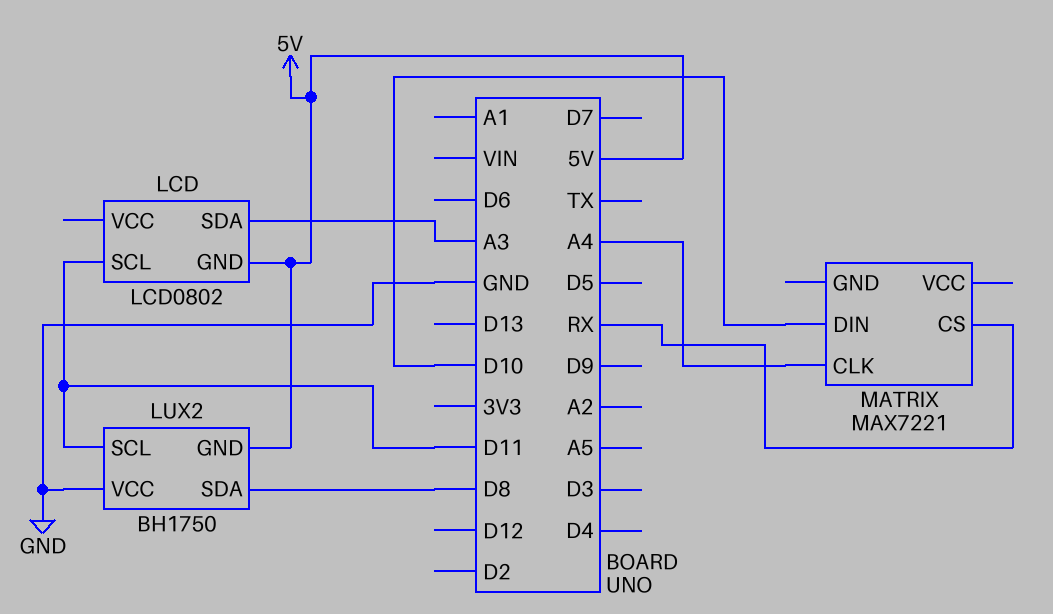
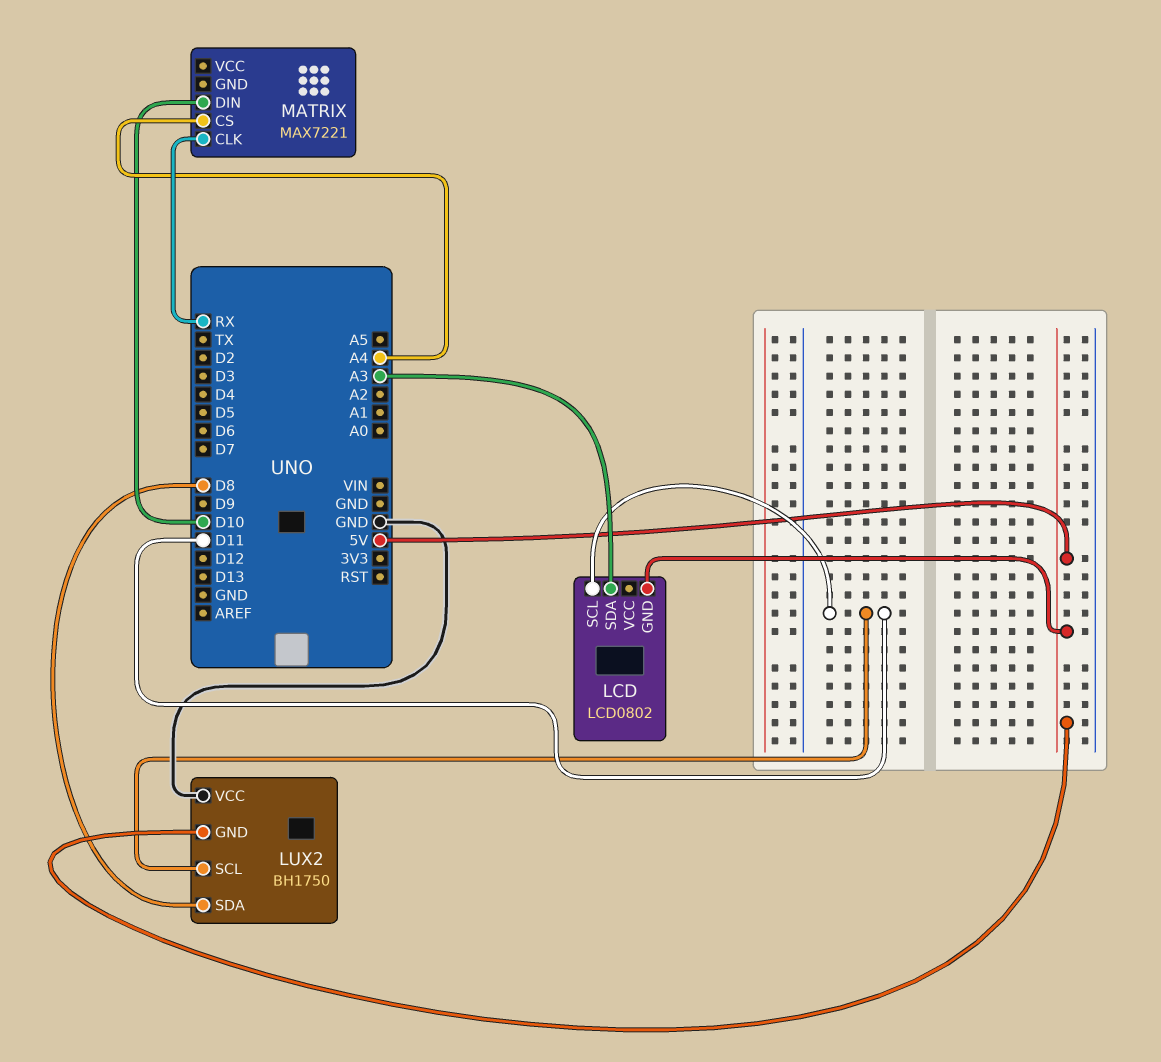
MATRIX pin CLK: A4 -> RX
MATRIX pin CS: RX -> A4

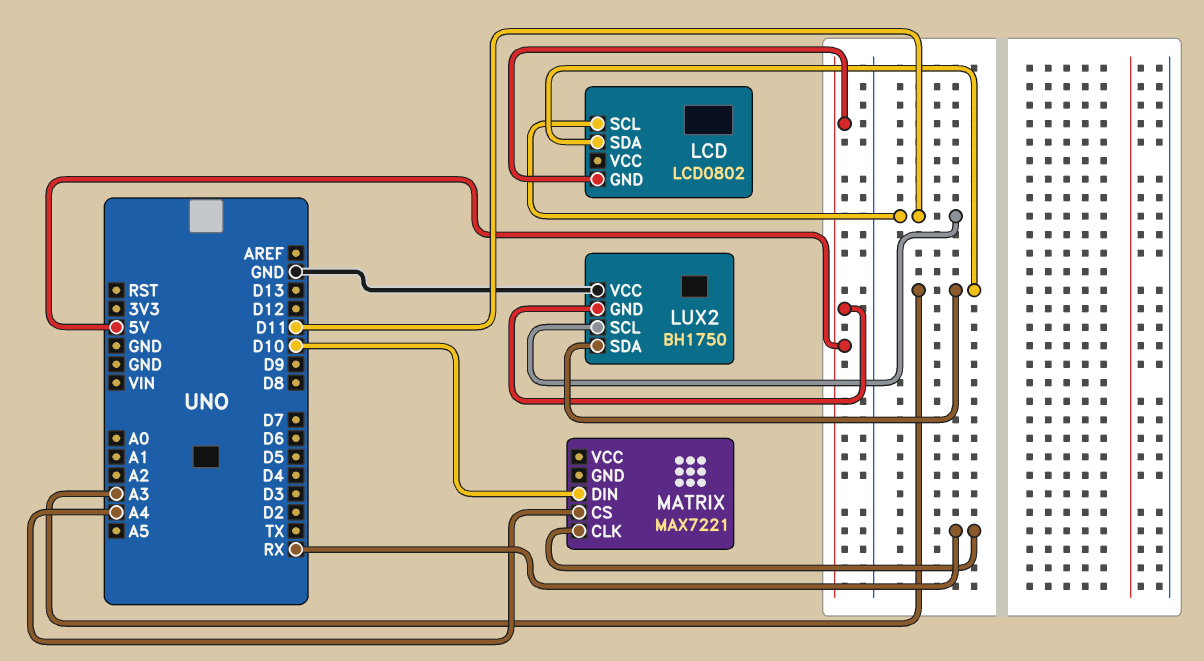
LUX2 pin SDA: D8 -> A3

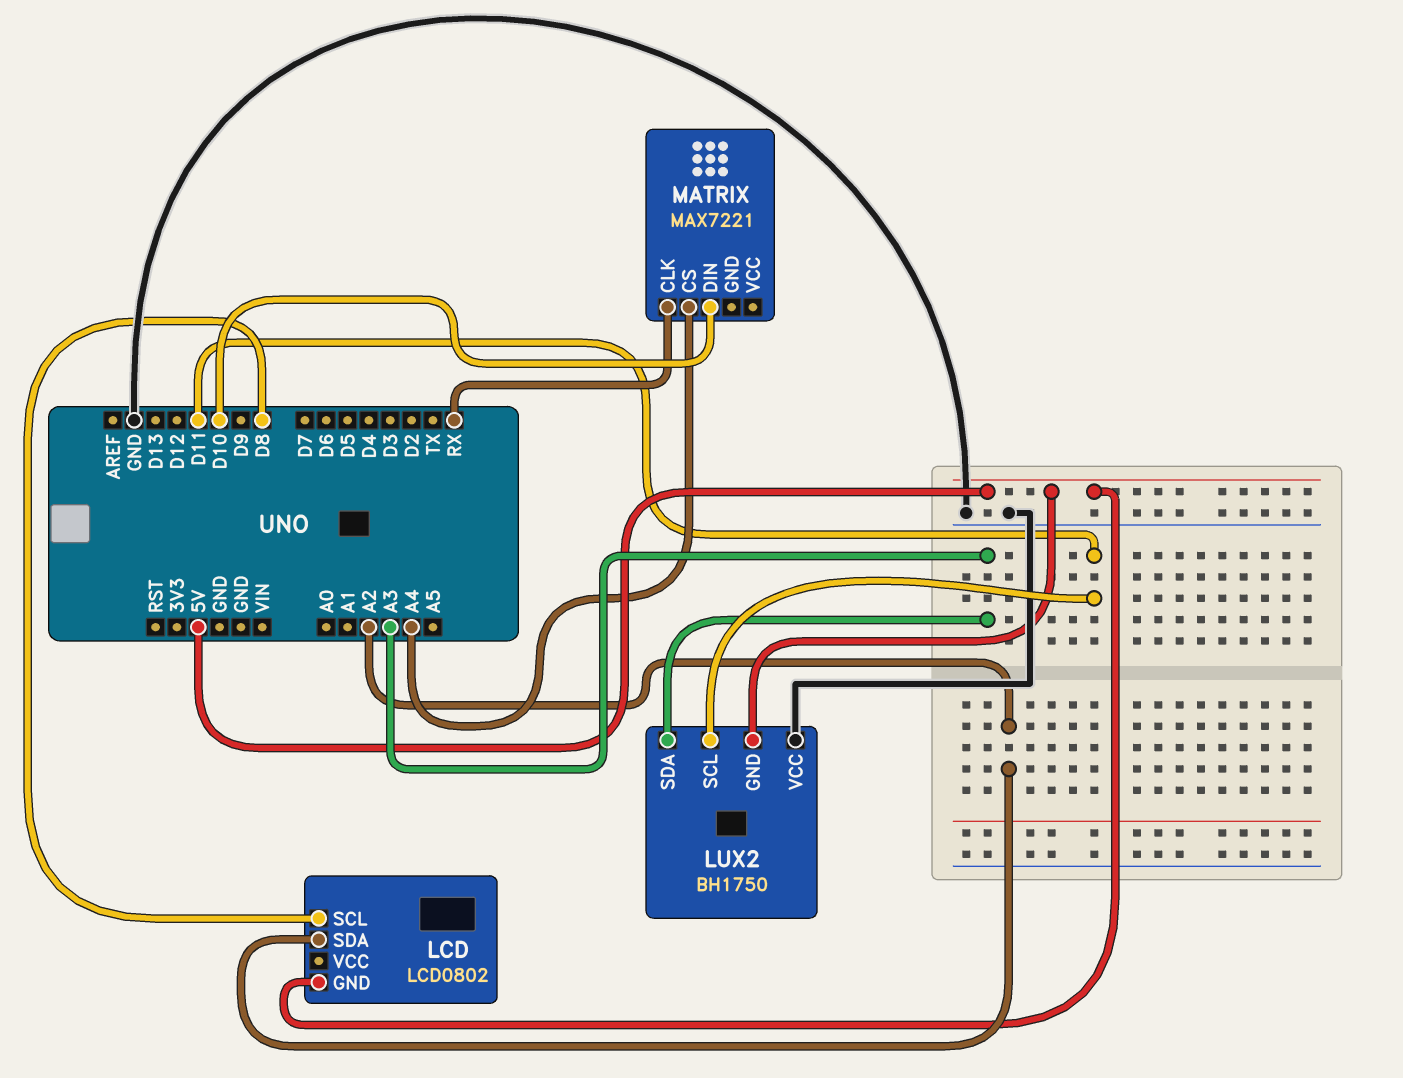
LCD pin SCL: D11 -> D8
LCD pin SDA: A3 -> A2

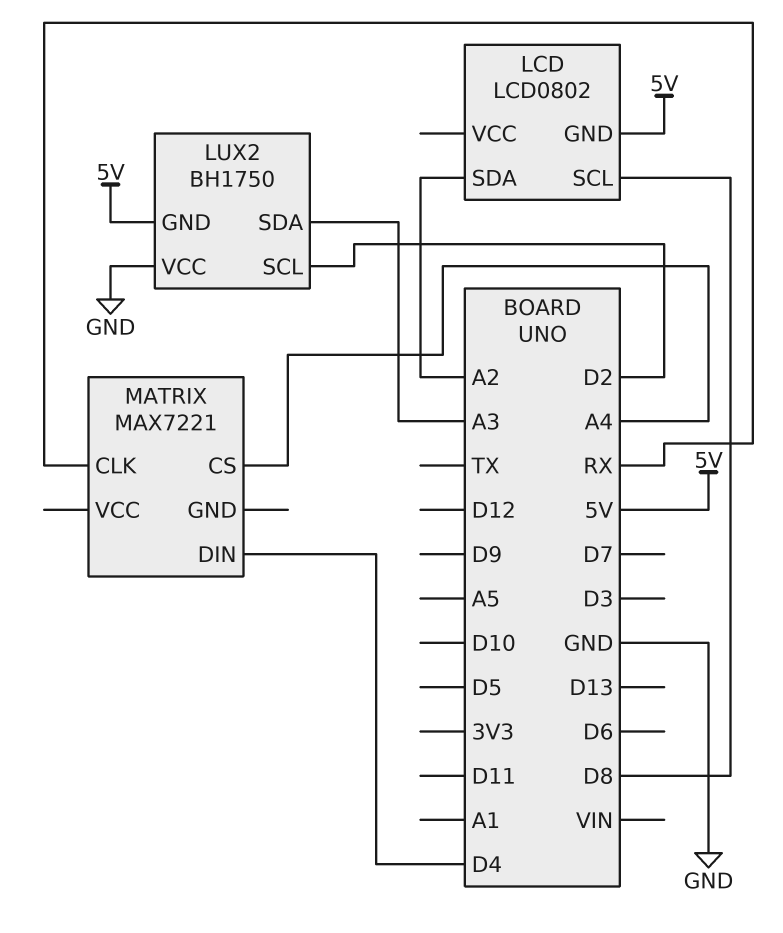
LUX2 pin SCL: D11 -> D2
MATRIX pin DIN: D10 -> D4

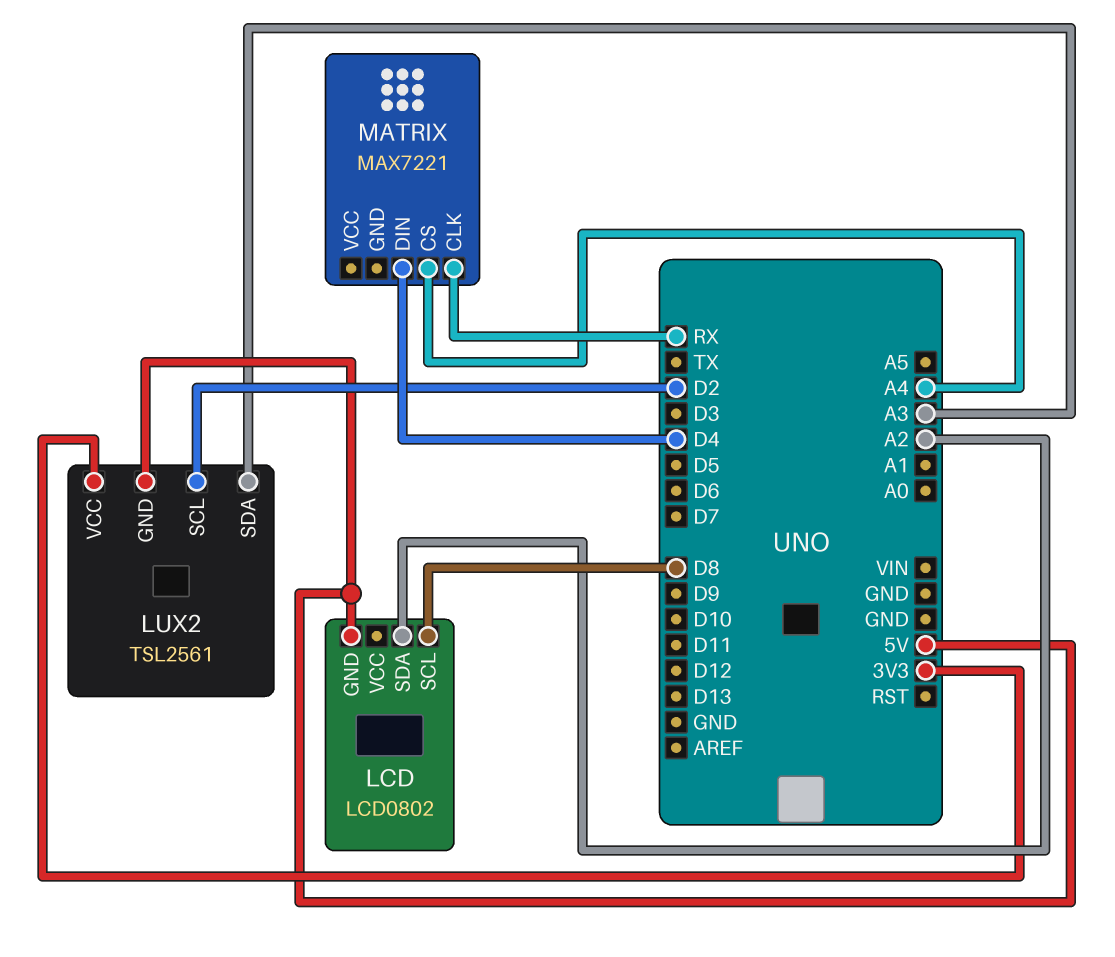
LUX2: BH1750 -> TSL2561
LUX2 pin VCC: GND -> 3V3

